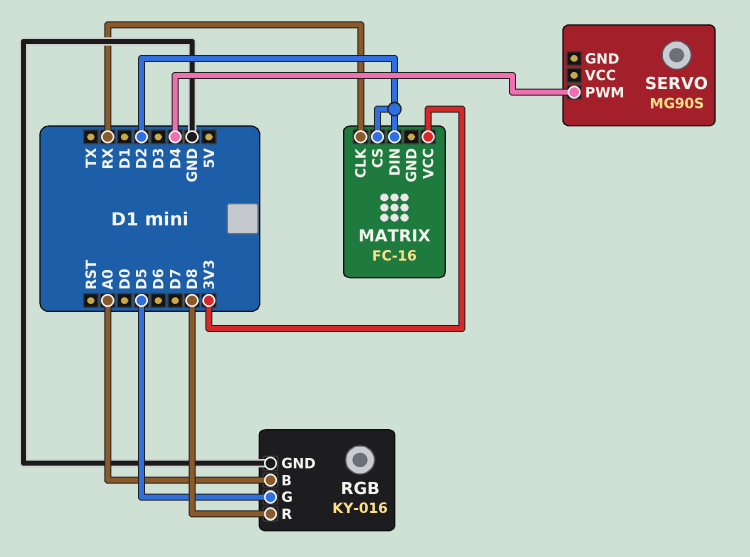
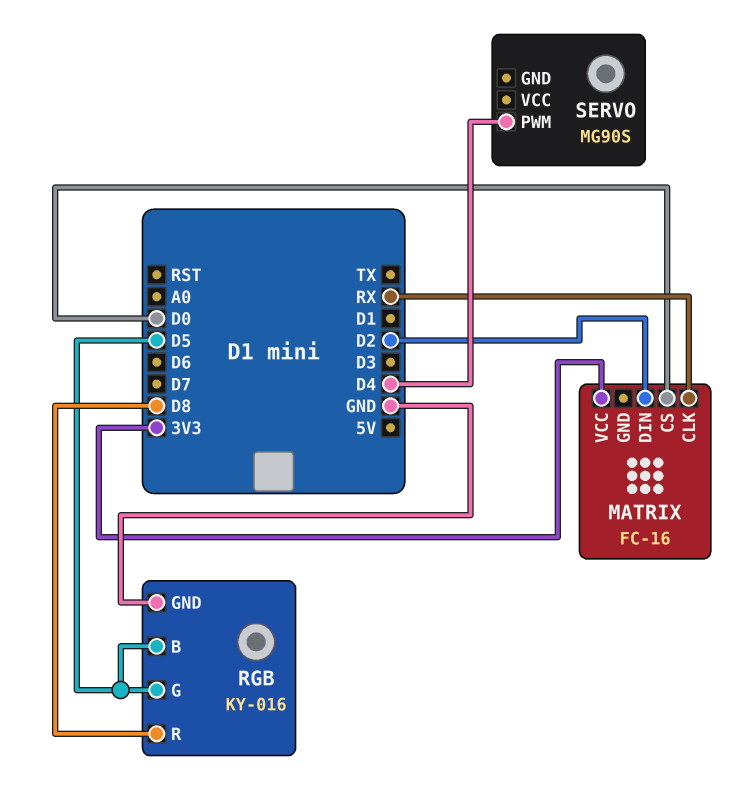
MATRIX pin CS: D2 -> D0
RGB pin B: A0 -> D5

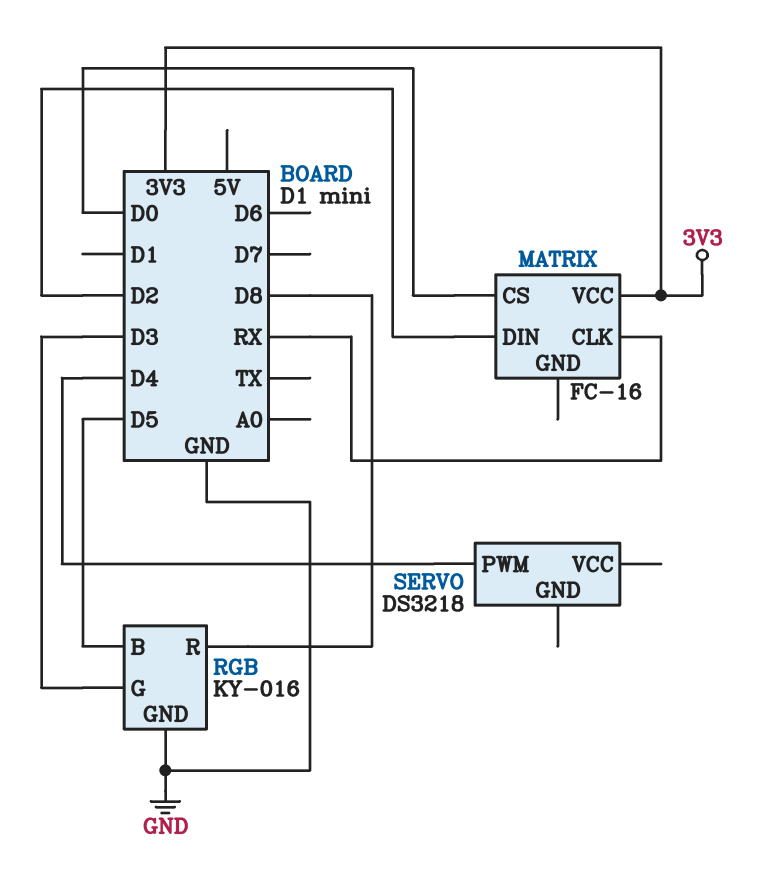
RGB pin G: D5 -> D3
SERVO: MG90S -> DS3218

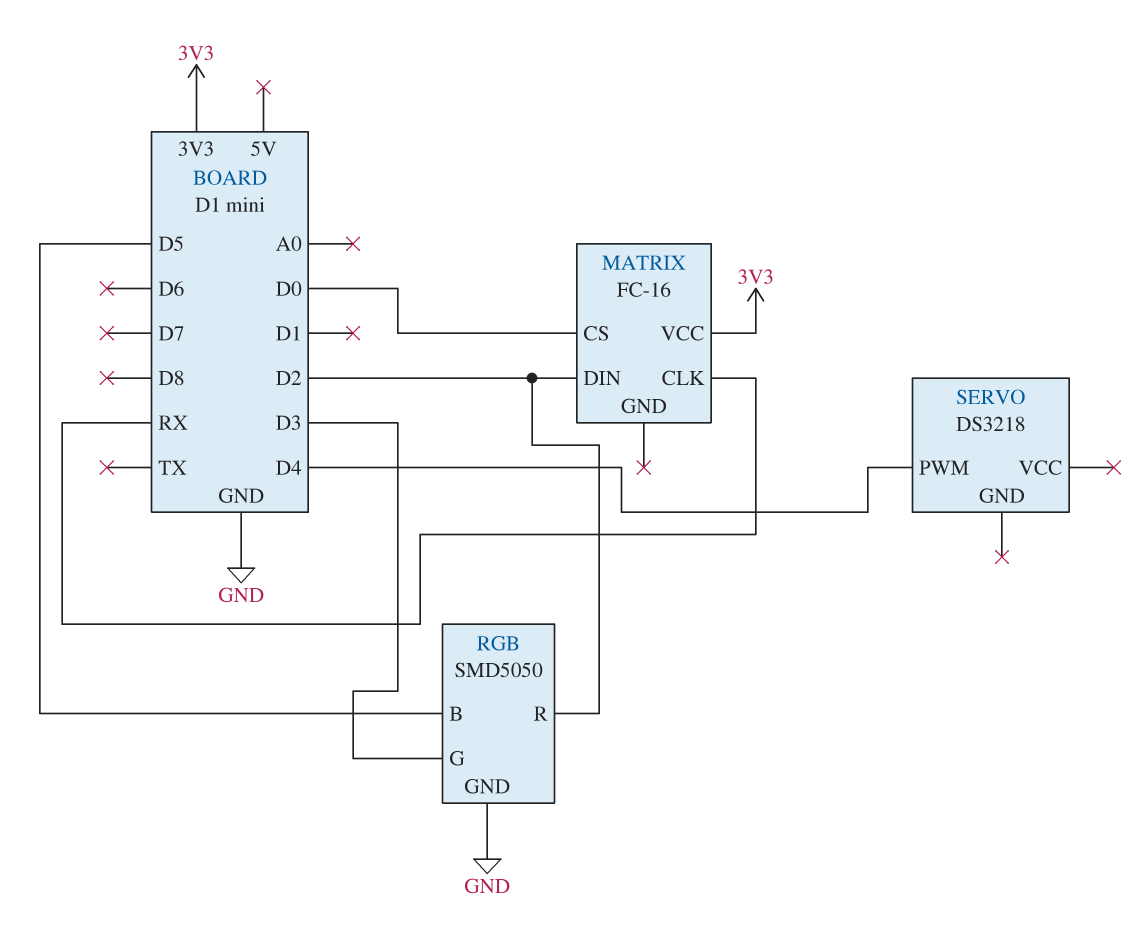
RGB: KY-016 -> SMD5050
RGB pin R: D8 -> D2

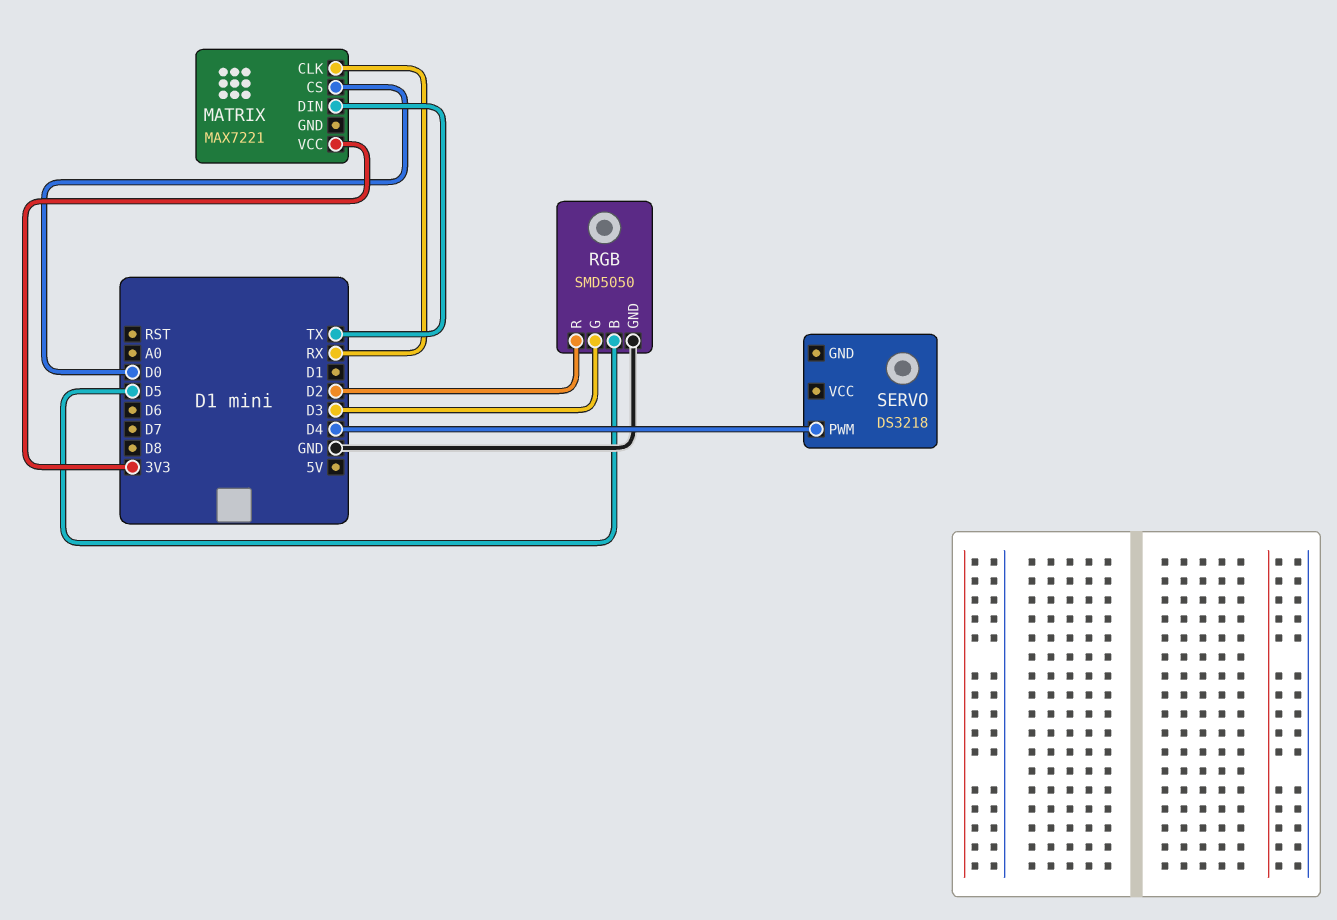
MATRIX: FC-16 -> MAX7221
MATRIX pin DIN: D2 -> TX

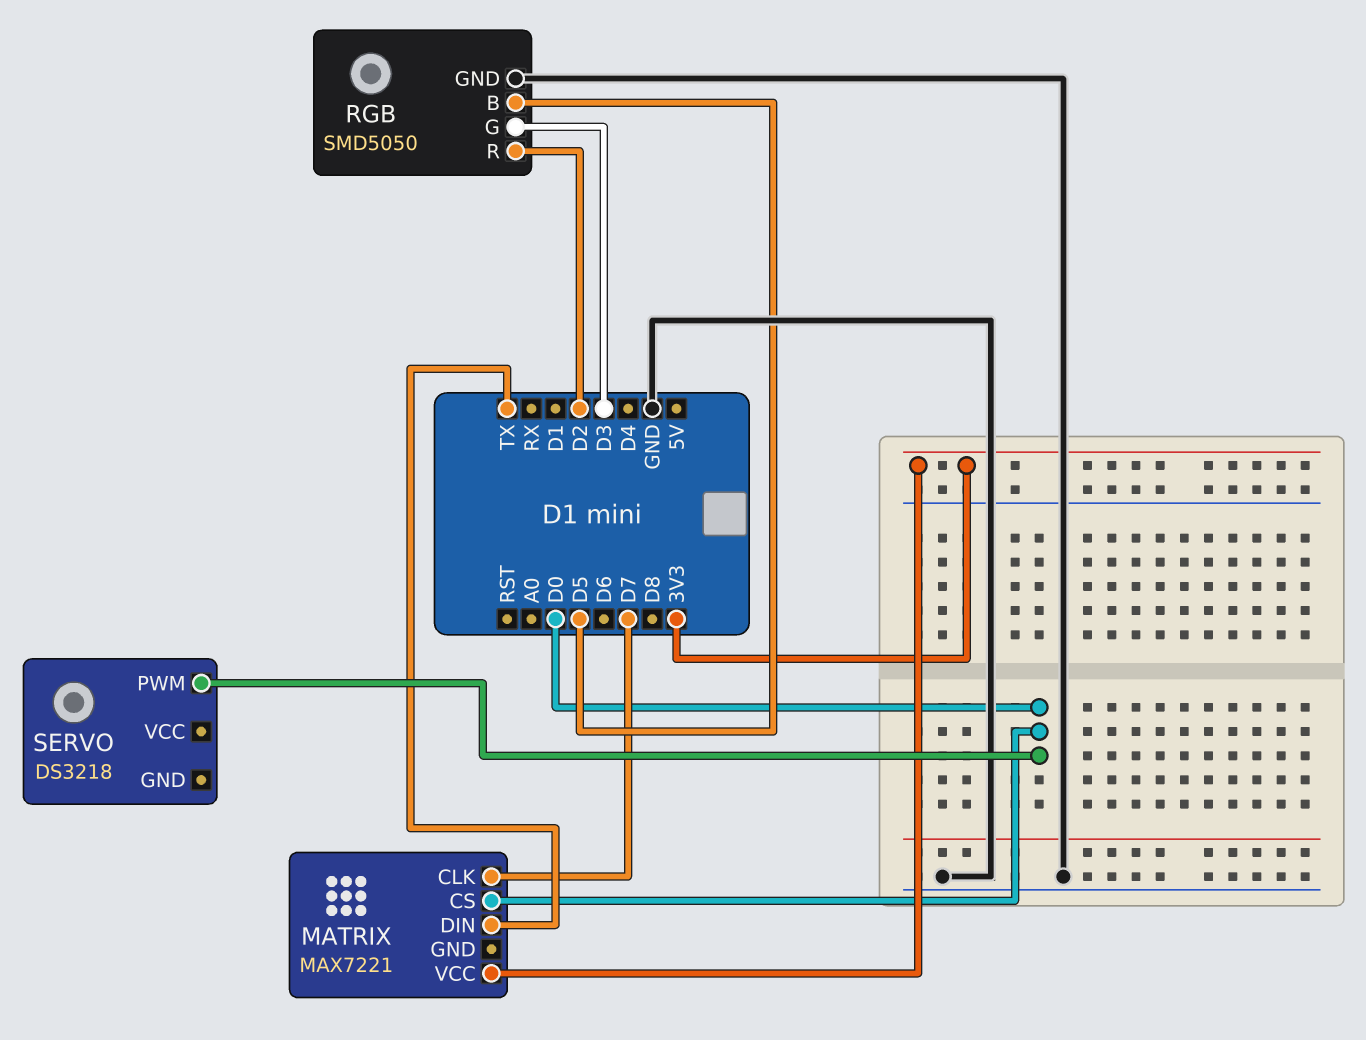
MATRIX pin CLK: RX -> D7
SERVO pin PWM: D4 -> D0

